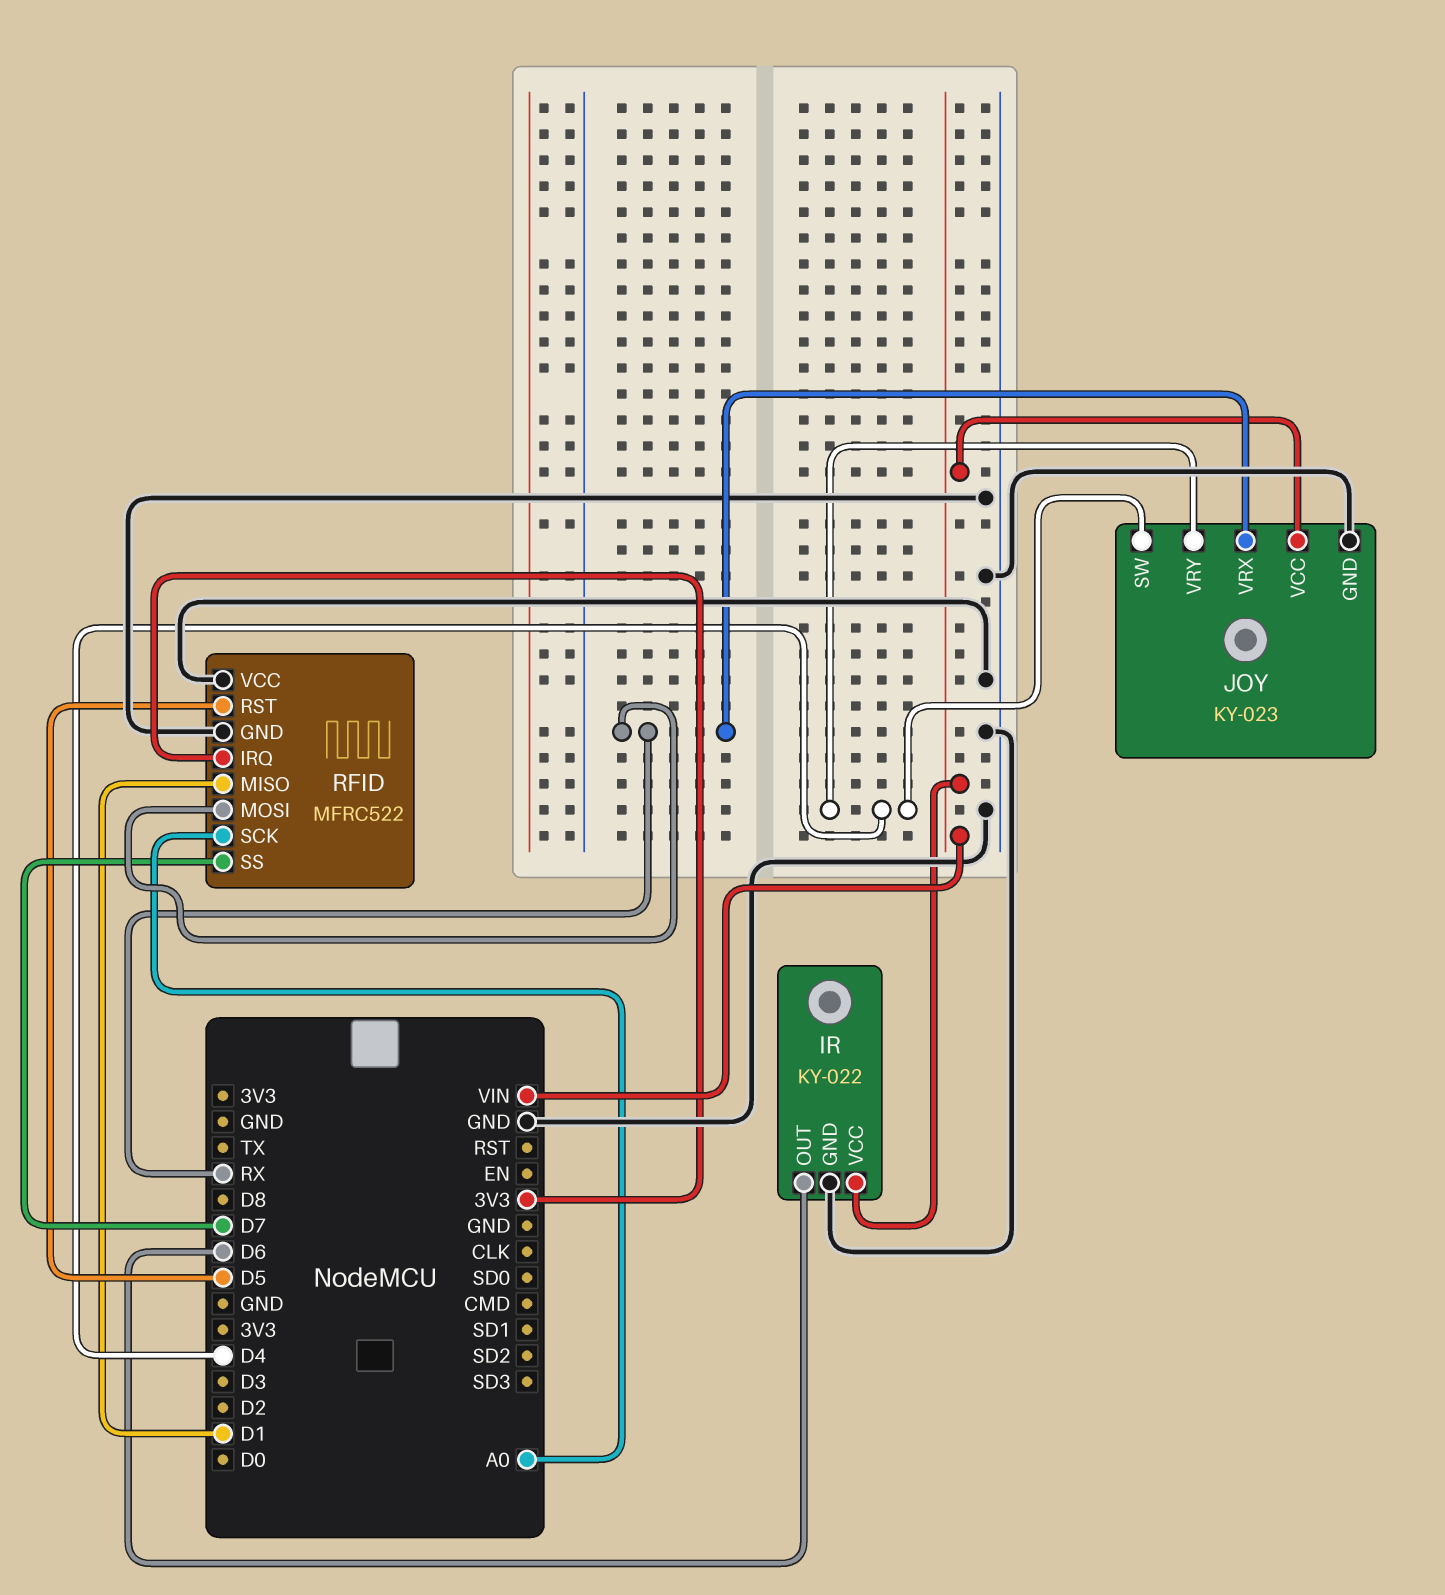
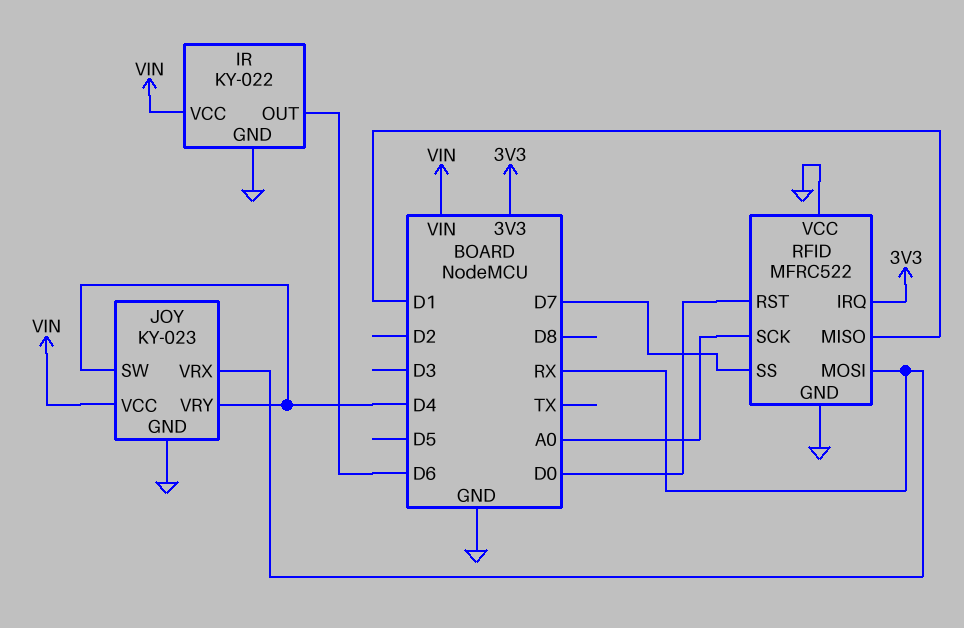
RFID pin RST: D5 -> D0

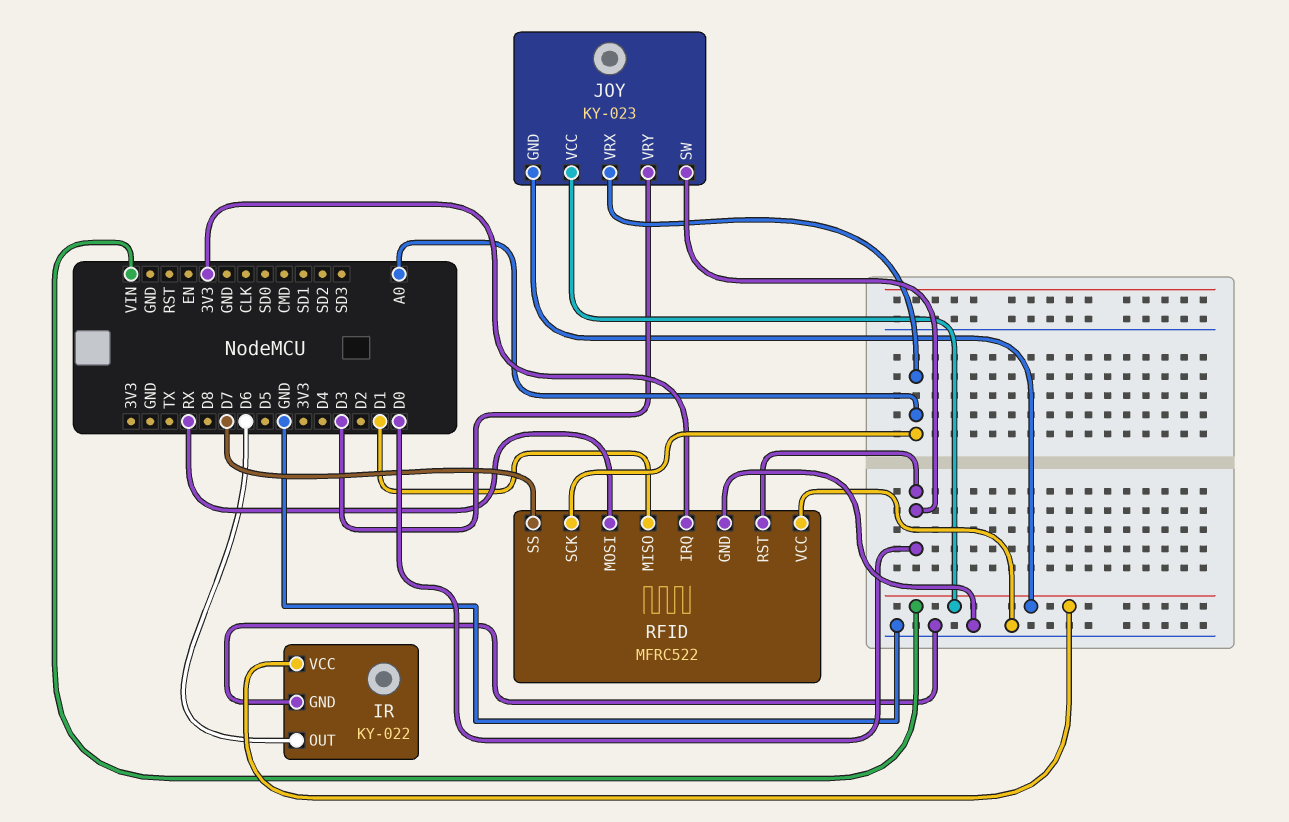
JOY pin GND: GND -> VIN
JOY pin SW: D4 -> D0
JOY pin VRX: RX -> A0
JOY pin VRY: D4 -> D3

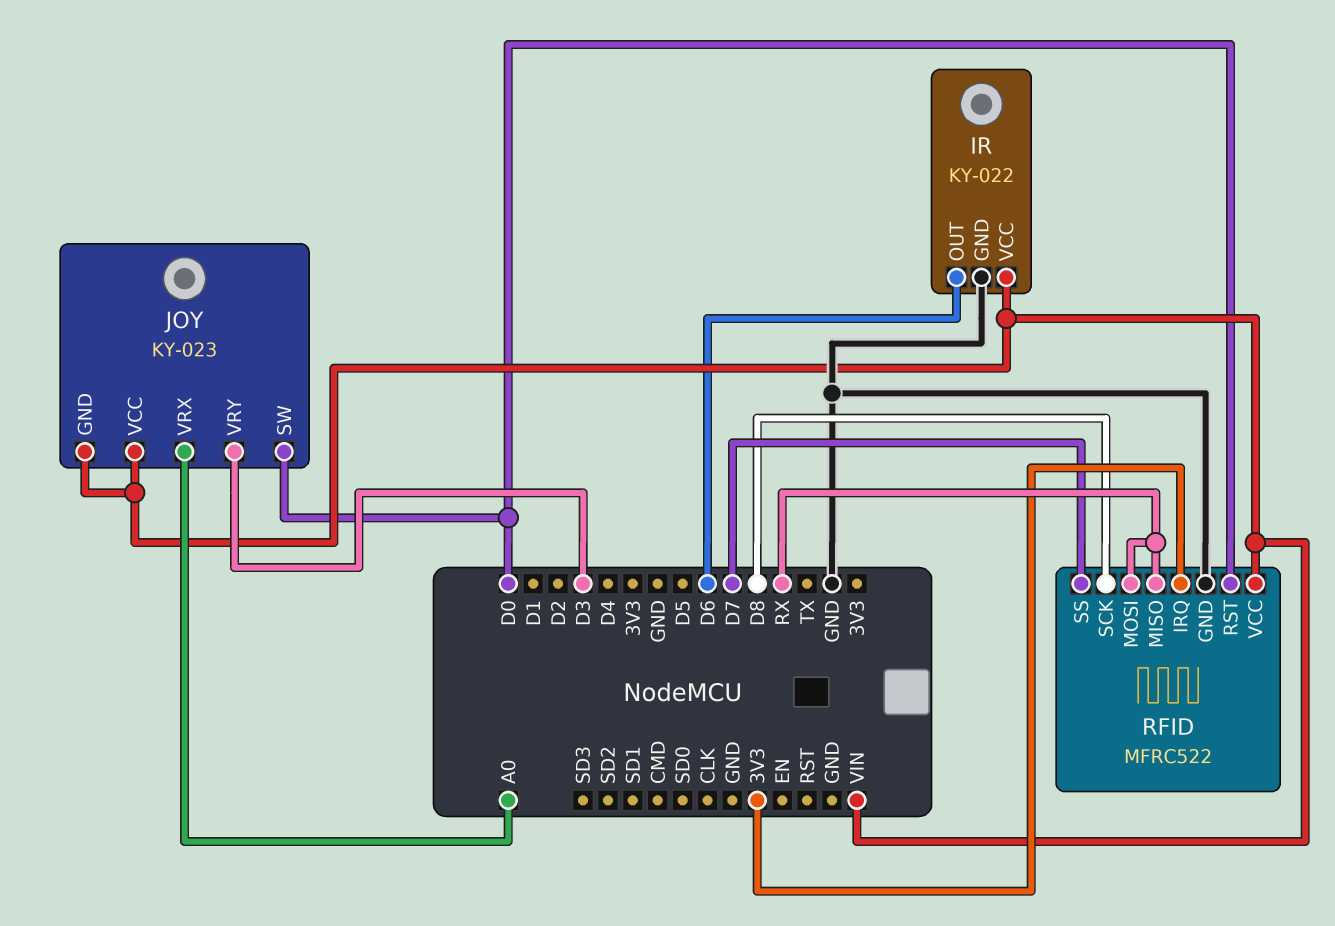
RFID pin MISO: D1 -> RX
RFID pin SCK: A0 -> D8
RFID pin VCC: GND -> VIN

